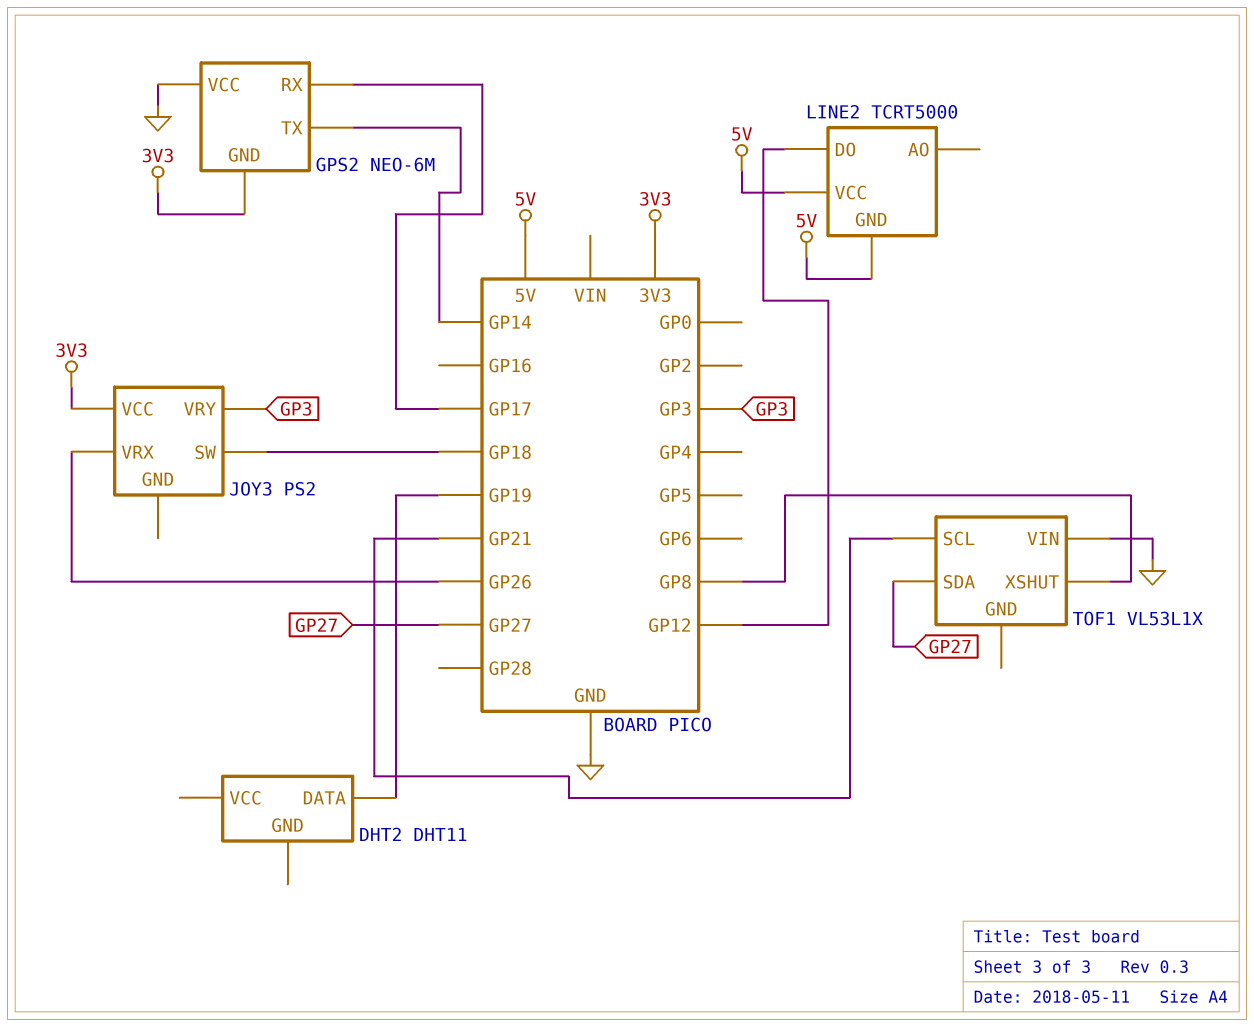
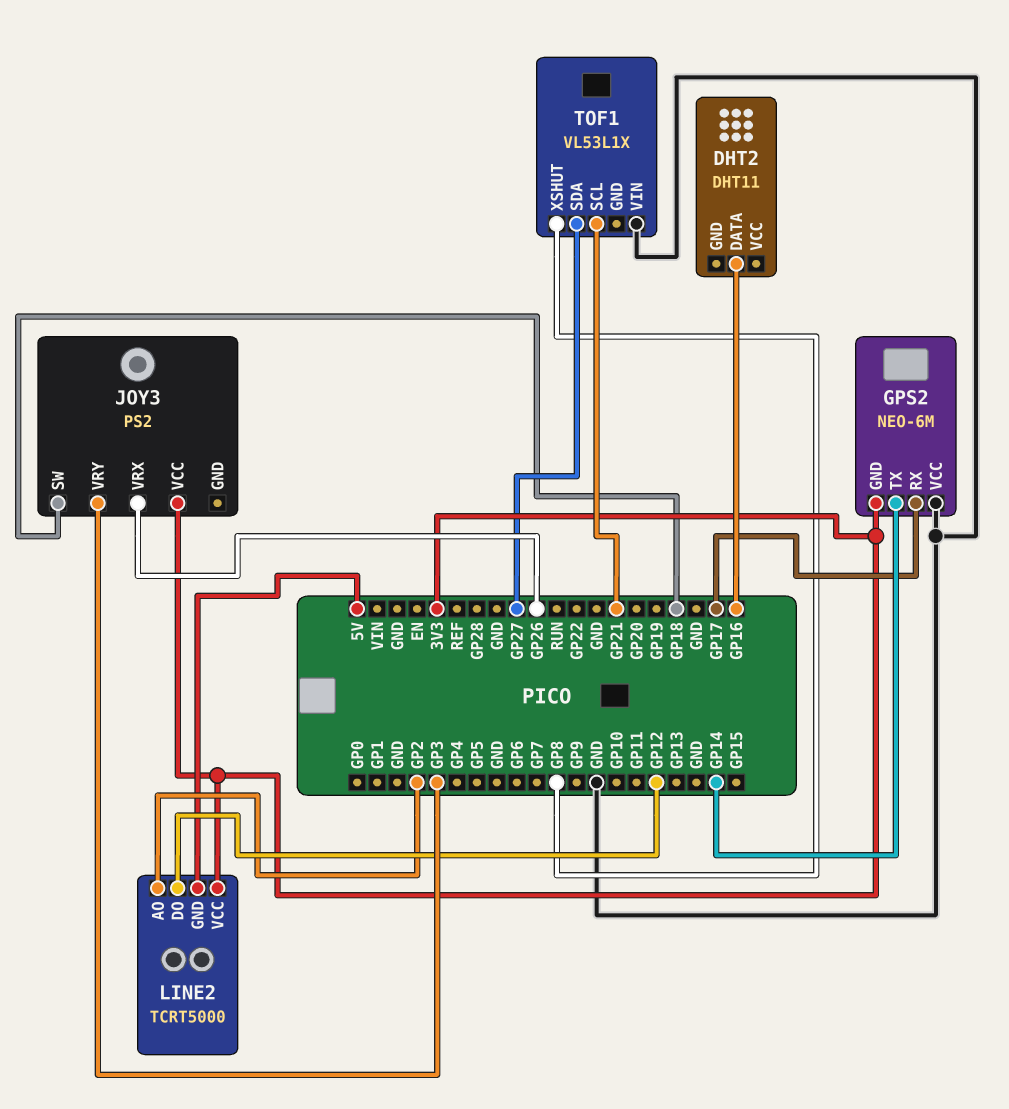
DHT2 pin DATA: GP19 -> GP16
LINE2 pin AO: none -> GP2
LINE2 pin VCC: 5V -> 3V3

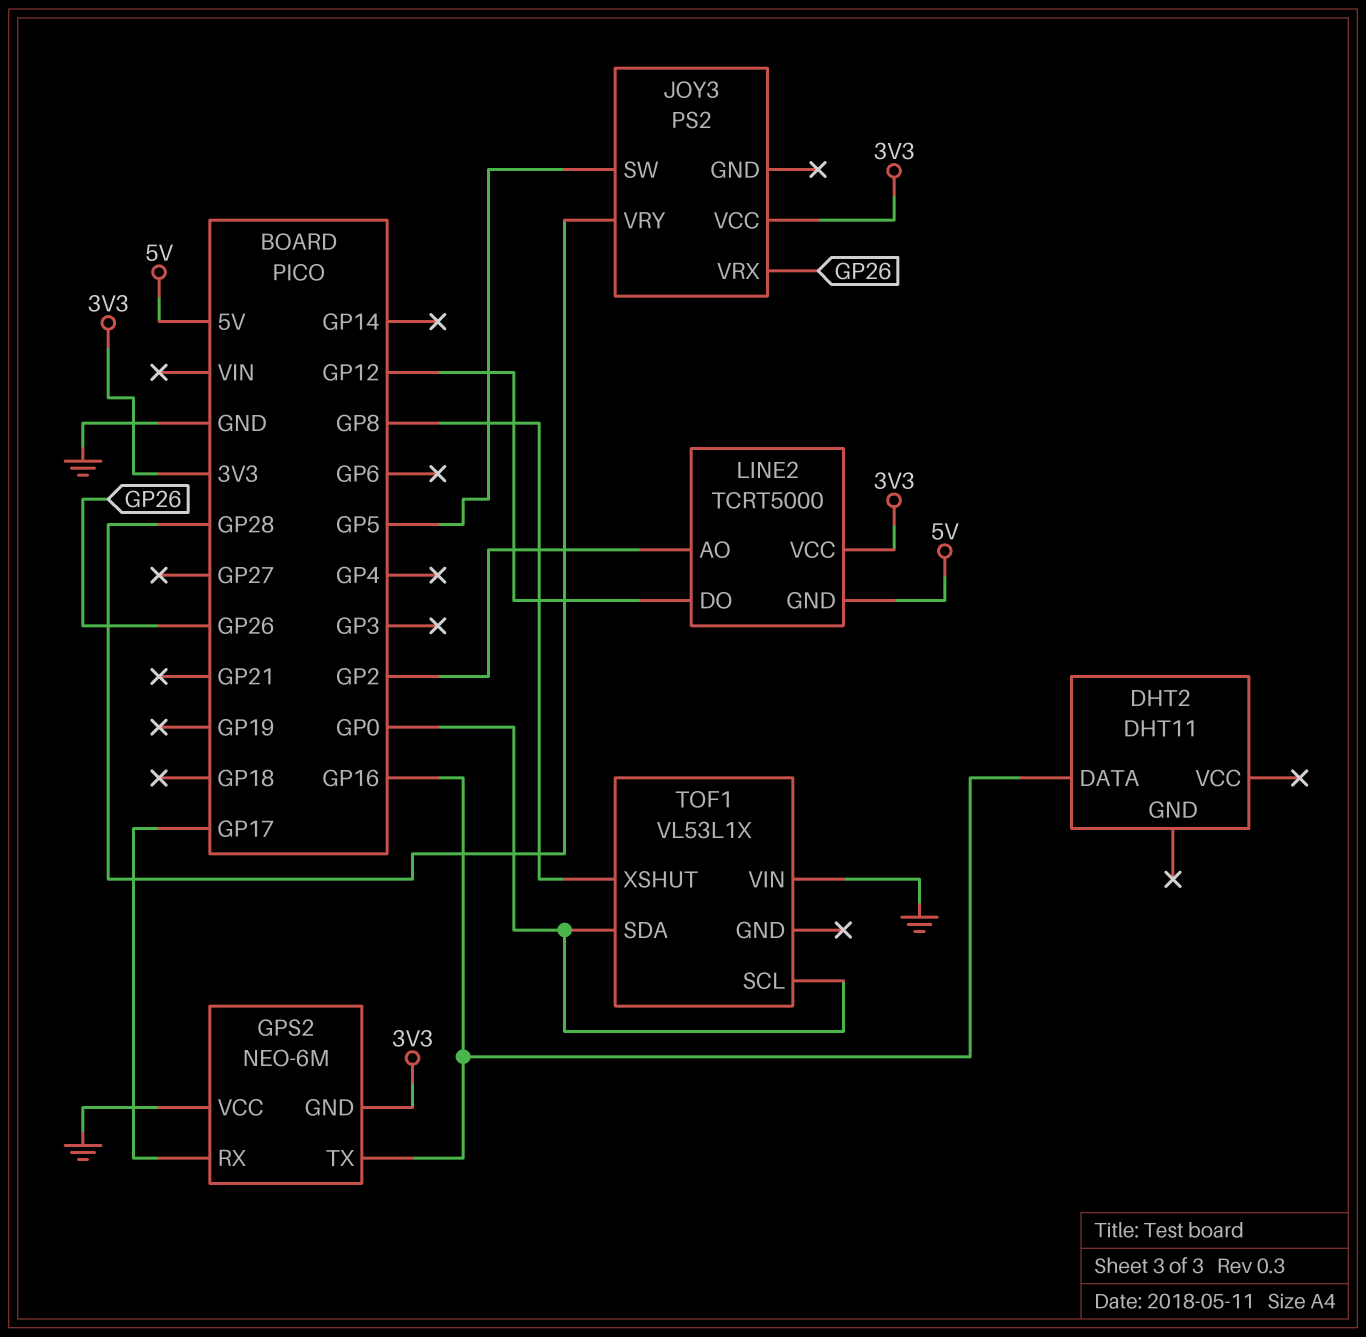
GPS2 pin TX: GP14 -> GP16
JOY3 pin SW: GP18 -> GP5
JOY3 pin VRY: GP3 -> GP28
TOF1 pin SCL: GP21 -> GP0
TOF1 pin SDA: GP27 -> GP0

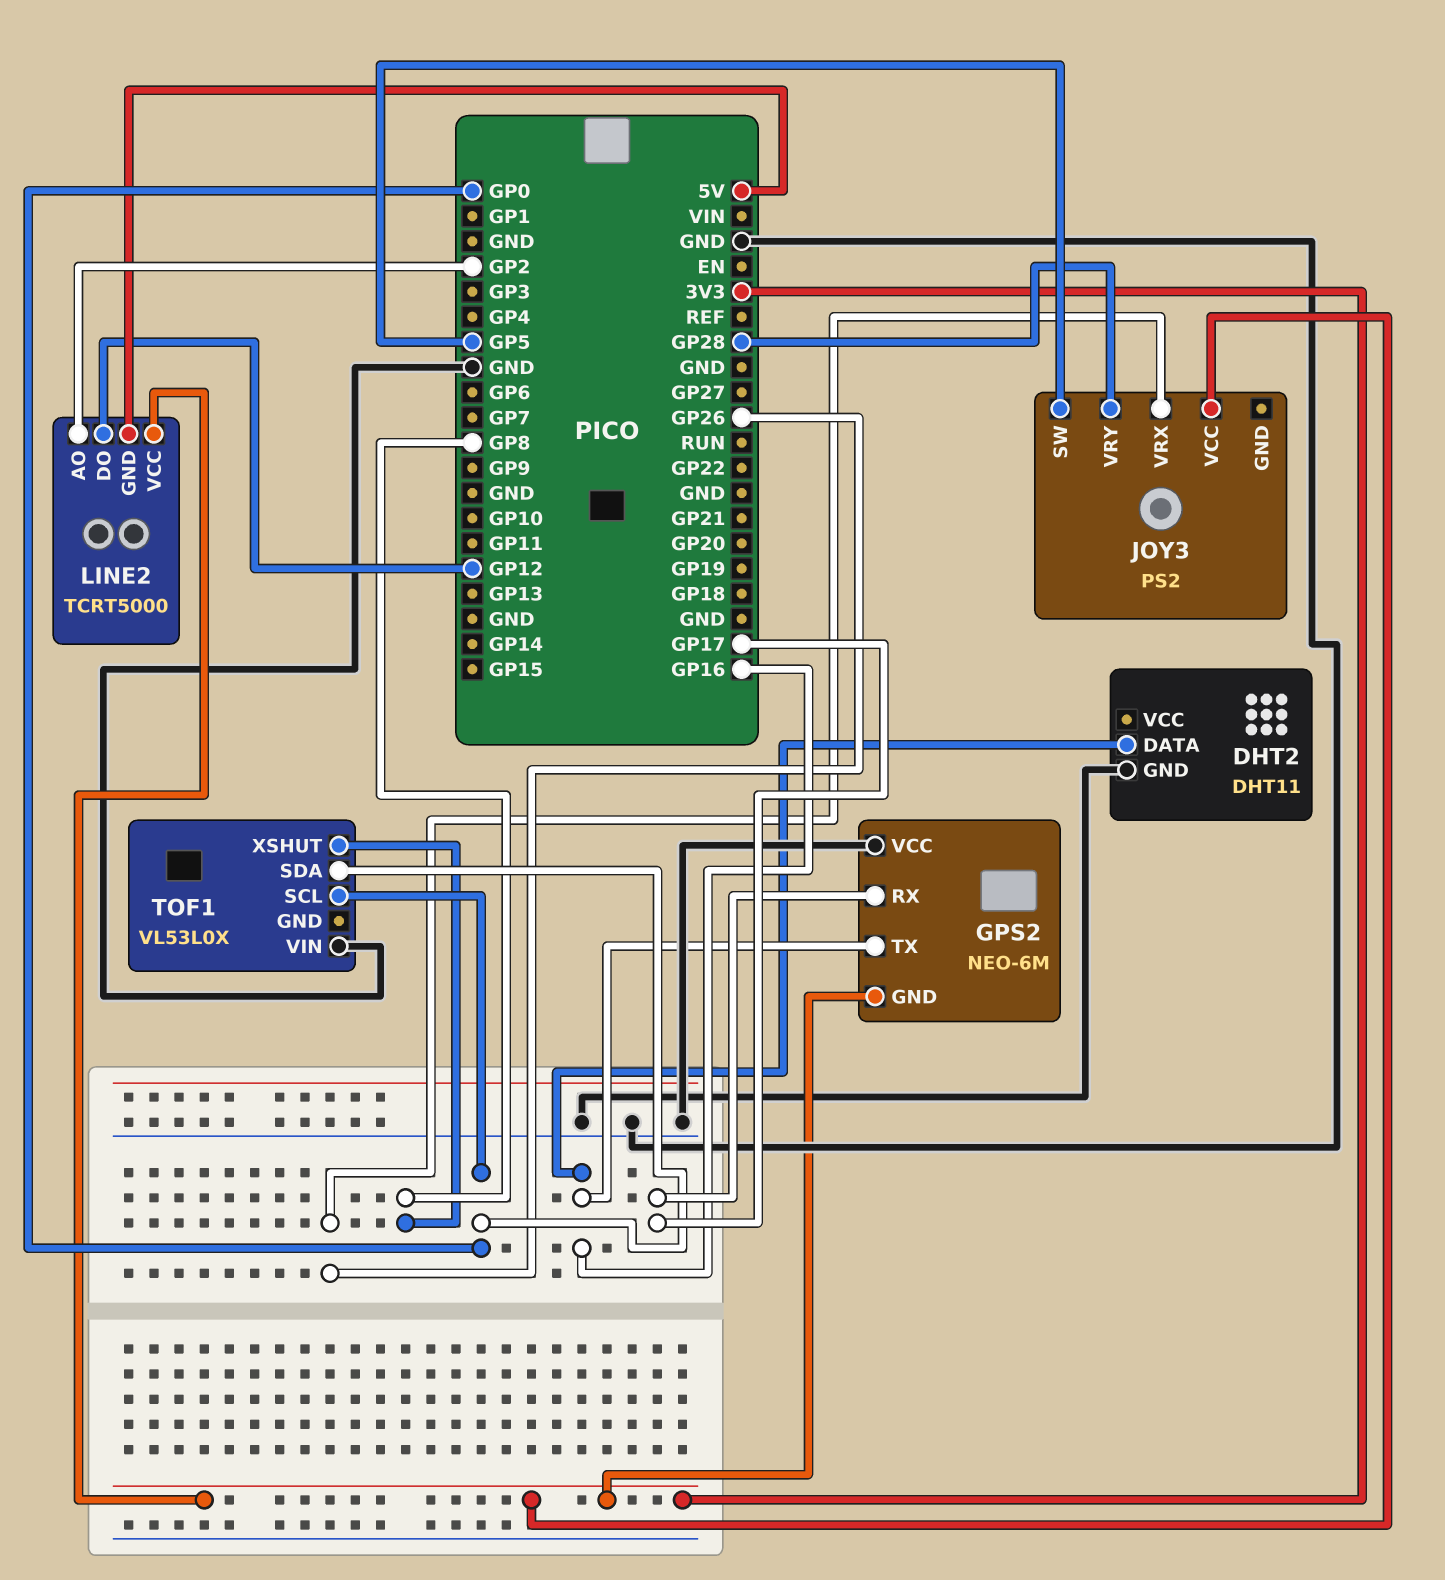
DHT2 pin GND: none -> GND
TOF1: VL53L1X -> VL53L0X

